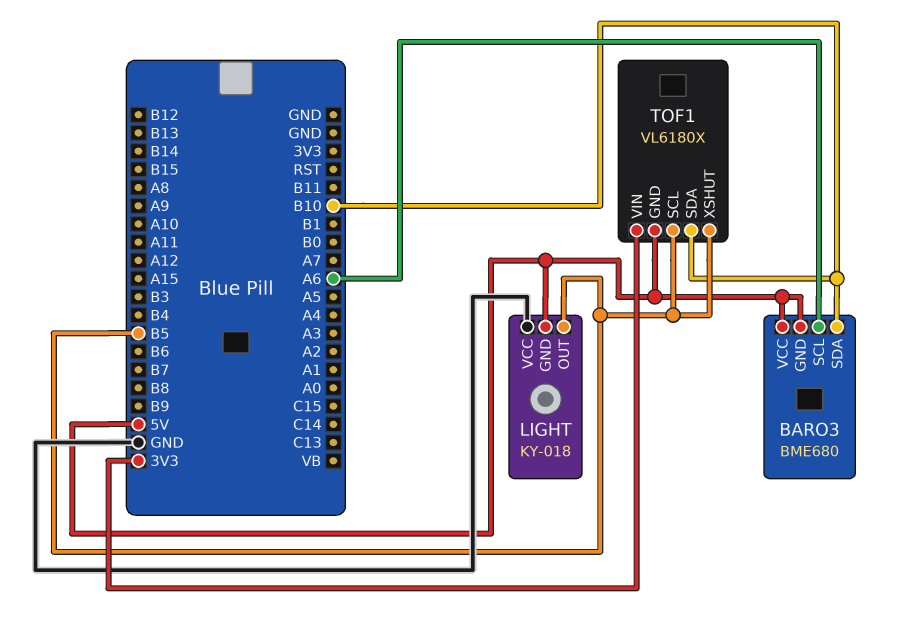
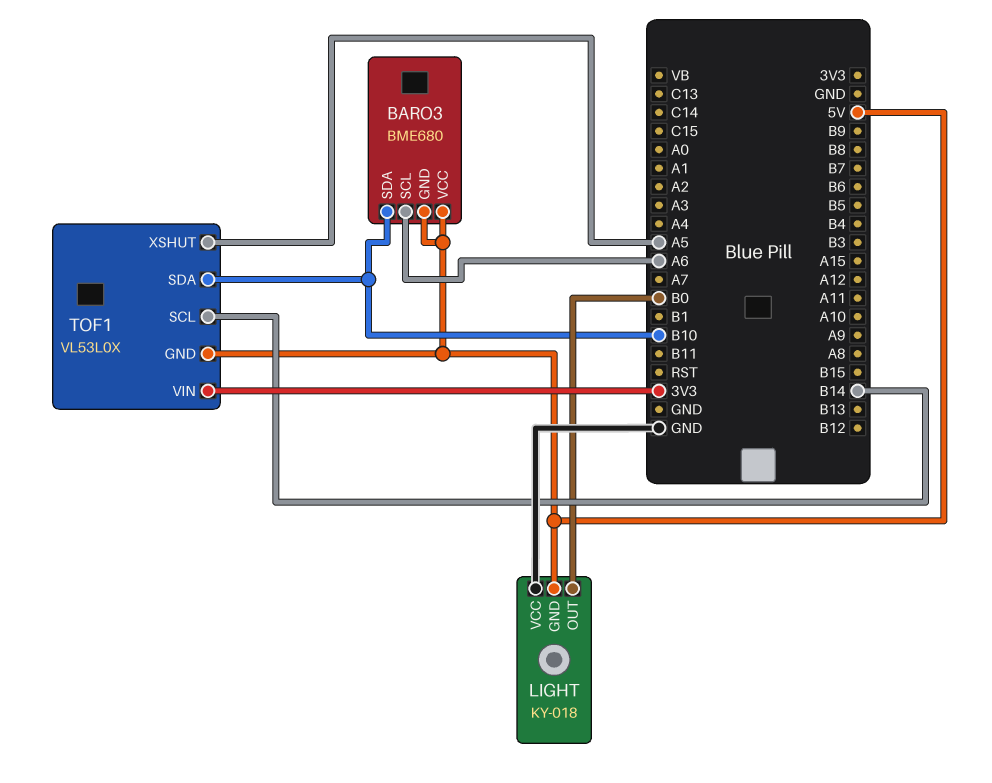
LIGHT pin OUT: B5 -> B0
TOF1: VL6180X -> VL53L0X
TOF1 pin SCL: B5 -> B14
TOF1 pin XSHUT: B5 -> A5

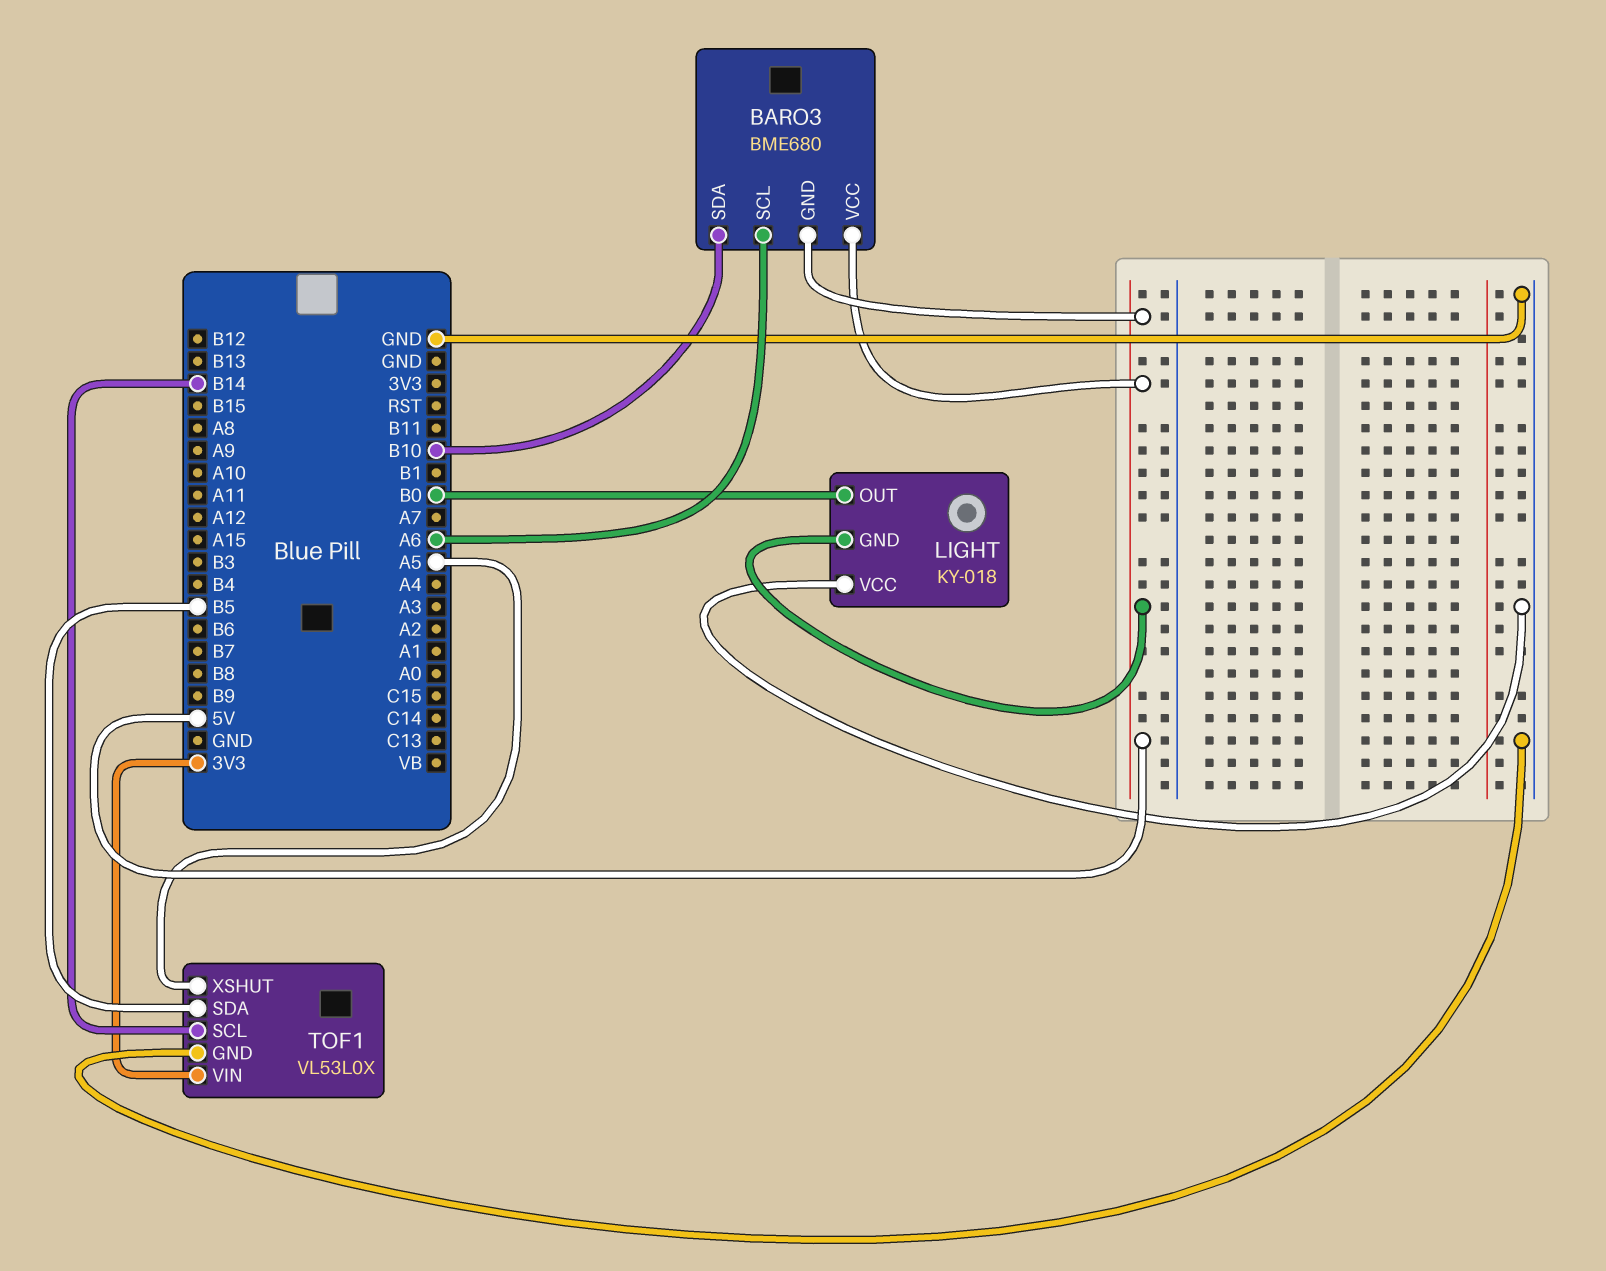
TOF1 pin GND: 5V -> GND
TOF1 pin SDA: B10 -> B5

